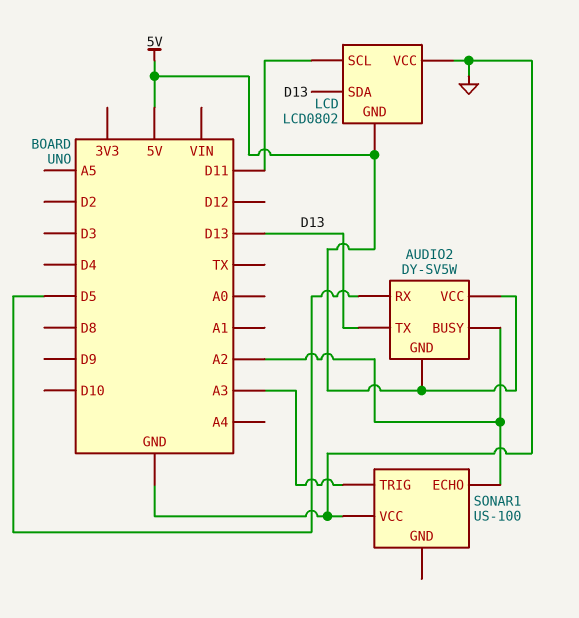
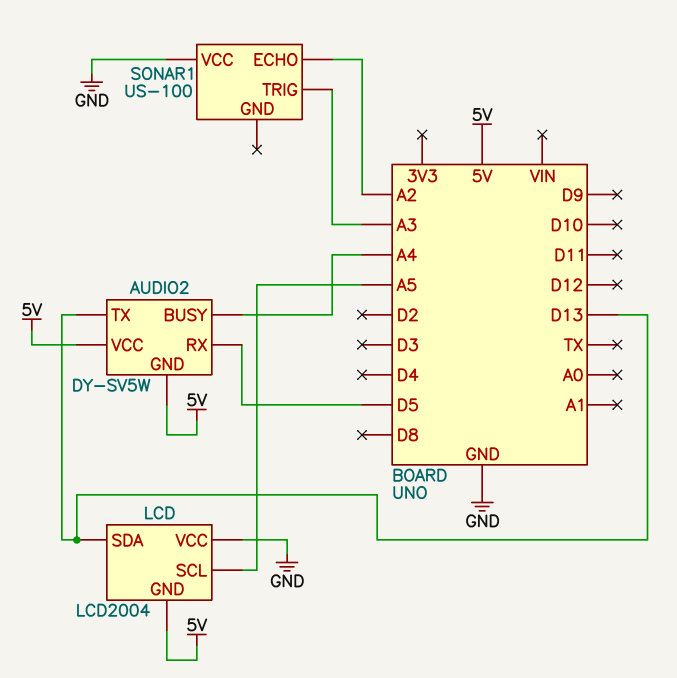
AUDIO2 pin BUSY: A2 -> A4
LCD: LCD0802 -> LCD2004
LCD pin SCL: D11 -> A5

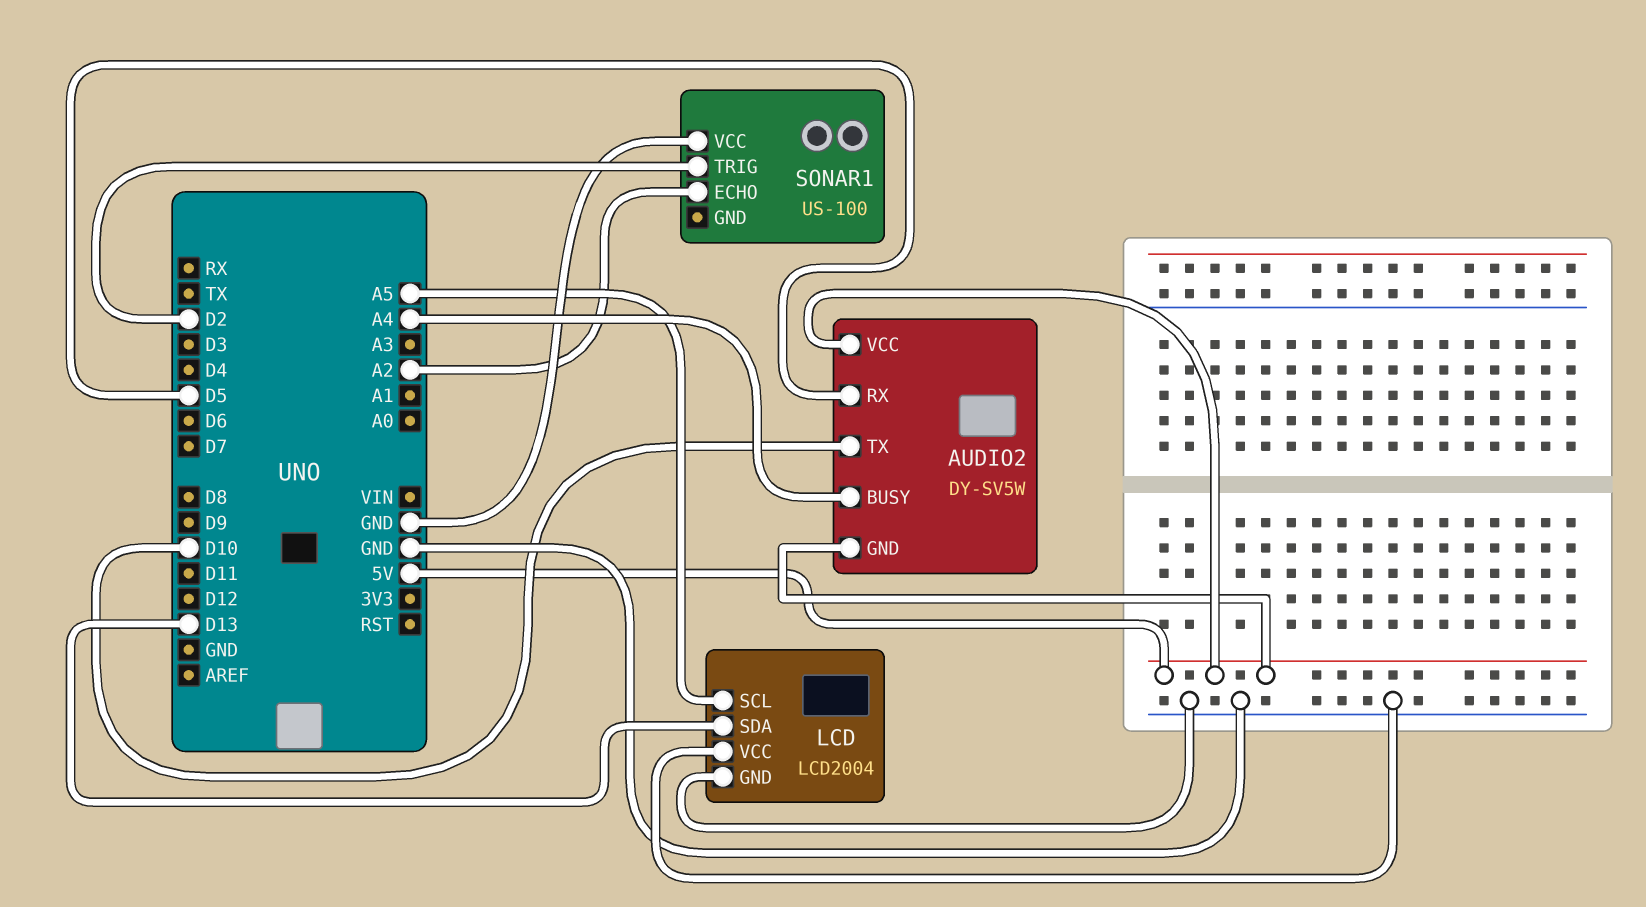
AUDIO2 pin TX: D13 -> D10
LCD pin GND: 5V -> GND
SONAR1 pin TRIG: A3 -> D2

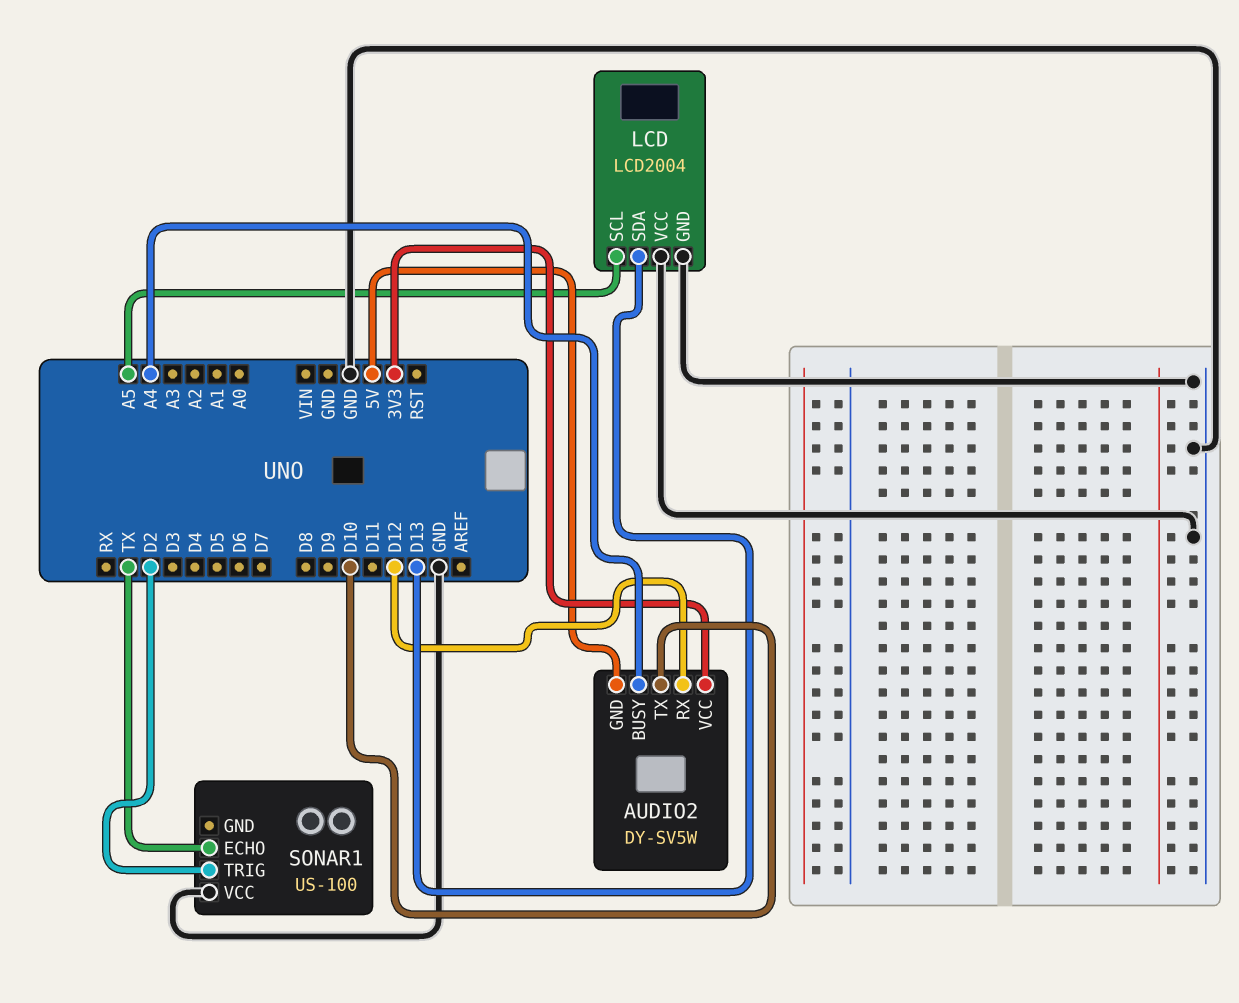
AUDIO2 pin RX: D5 -> D12
AUDIO2 pin VCC: 5V -> 3V3
SONAR1 pin ECHO: A2 -> TX

